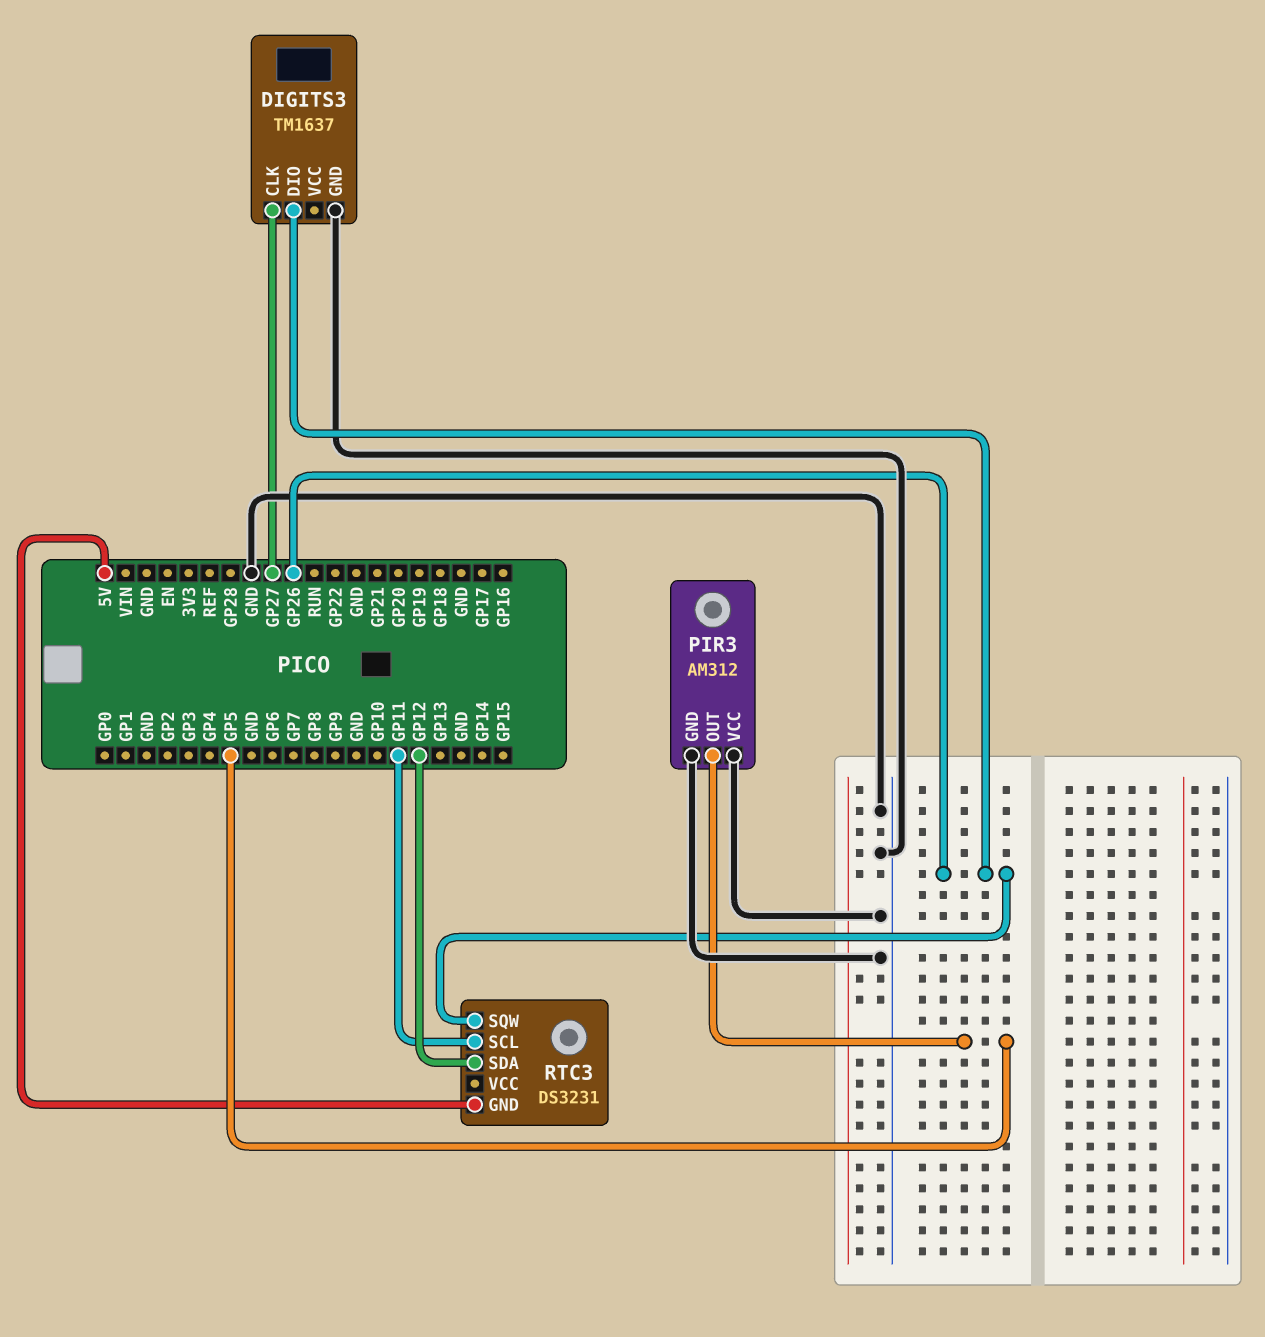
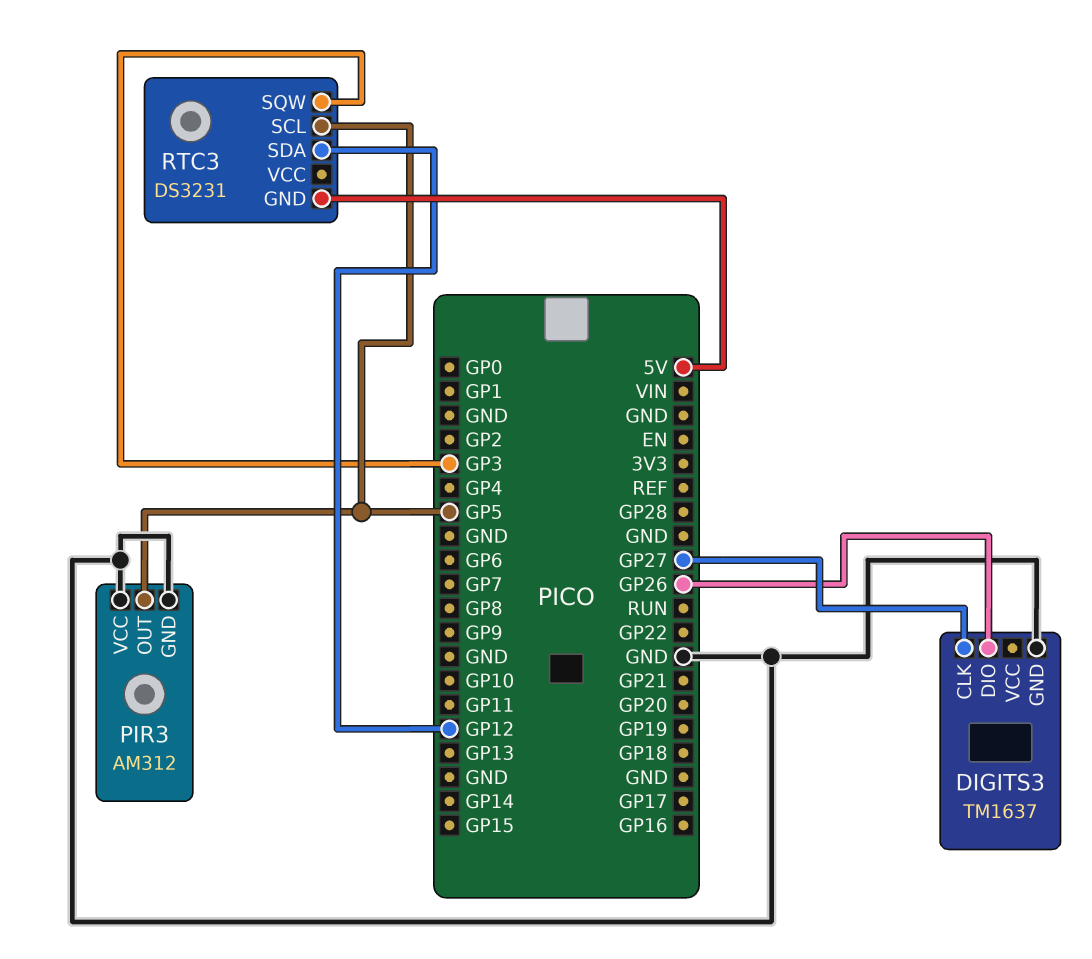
RTC3 pin SCL: GP11 -> GP5
RTC3 pin SQW: GP26 -> GP3

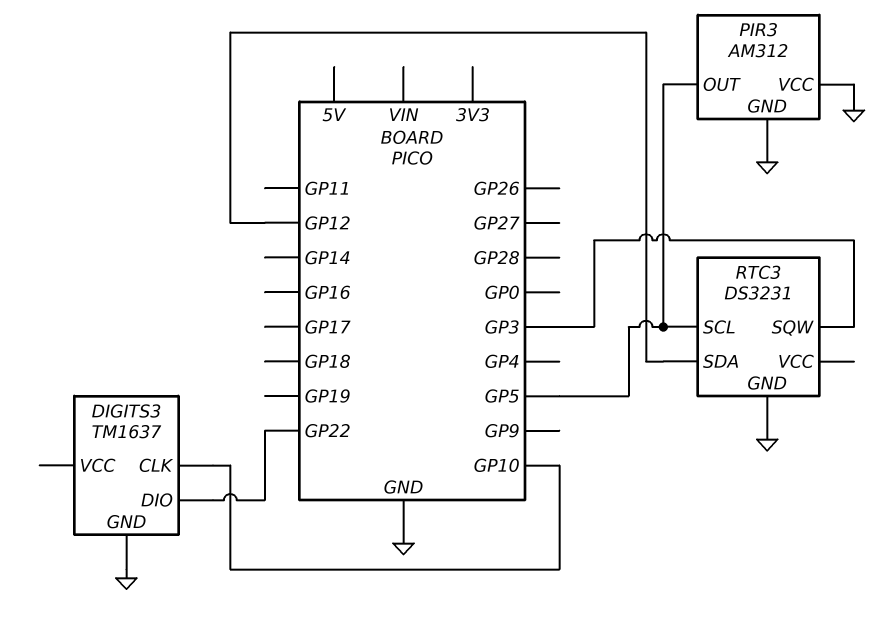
DIGITS3 pin CLK: GP27 -> GP10
DIGITS3 pin DIO: GP26 -> GP22
RTC3 pin GND: 5V -> GND

